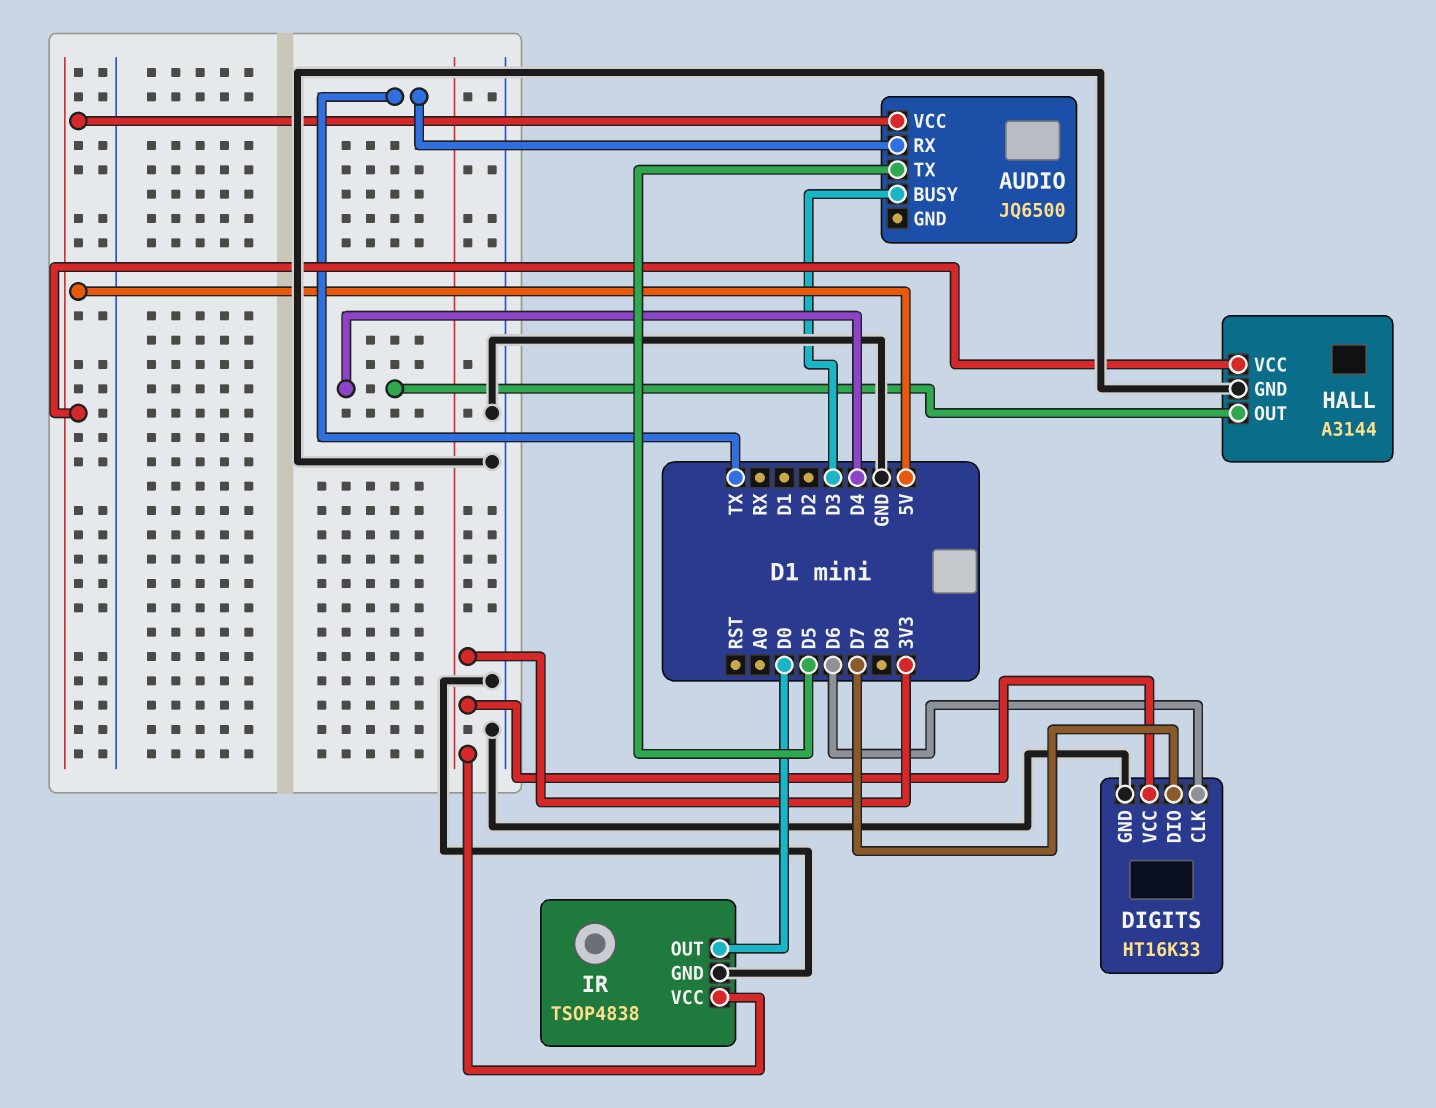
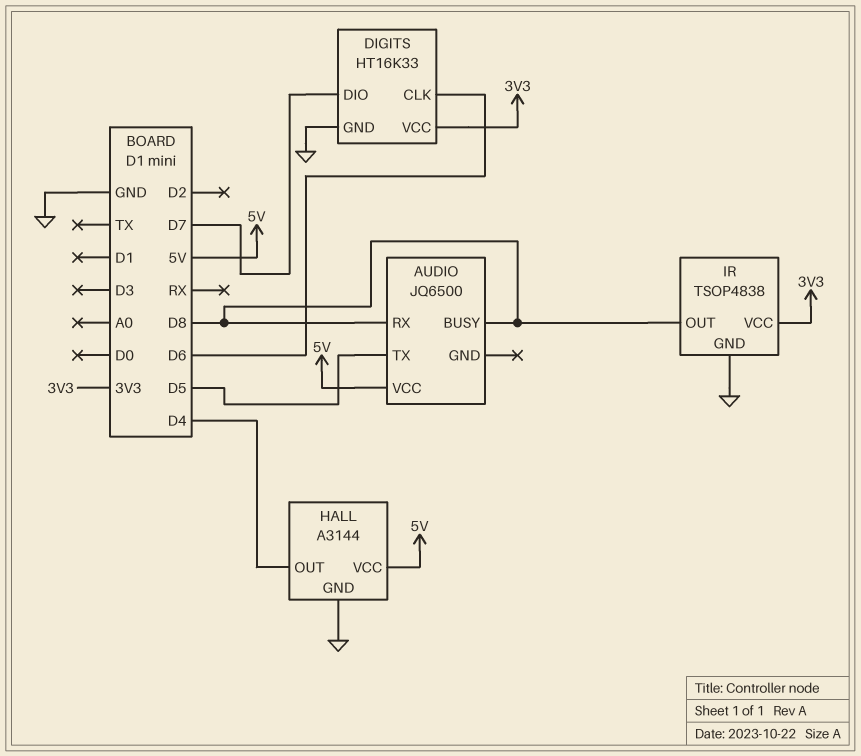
AUDIO pin BUSY: D3 -> D8
AUDIO pin RX: TX -> D8
IR pin OUT: D0 -> D8

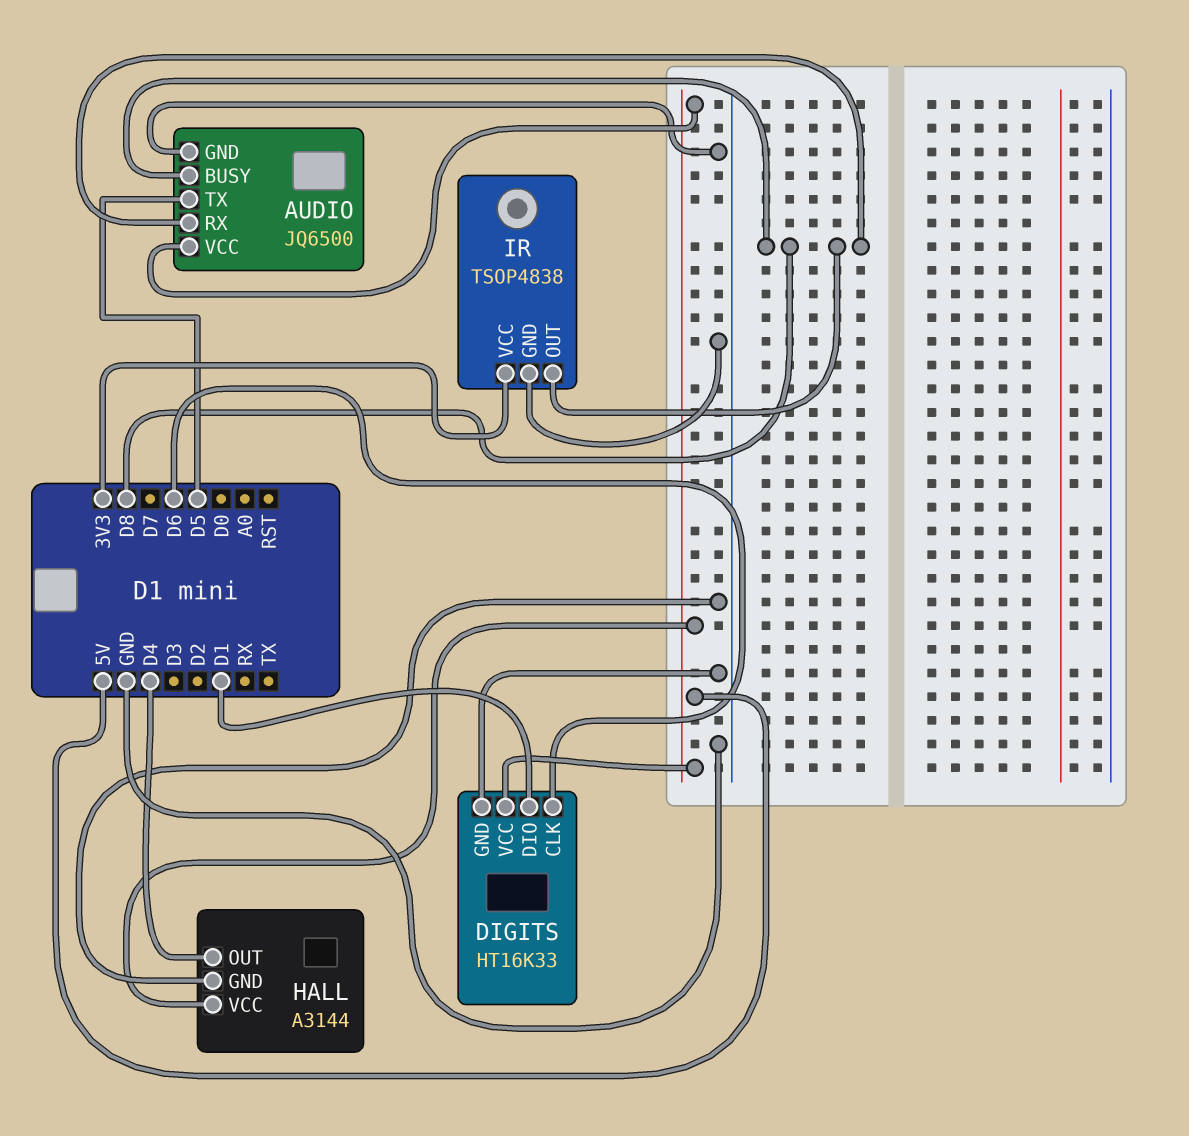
AUDIO pin GND: none -> GND
DIGITS pin DIO: D7 -> D1
DIGITS pin VCC: 3V3 -> 5V

